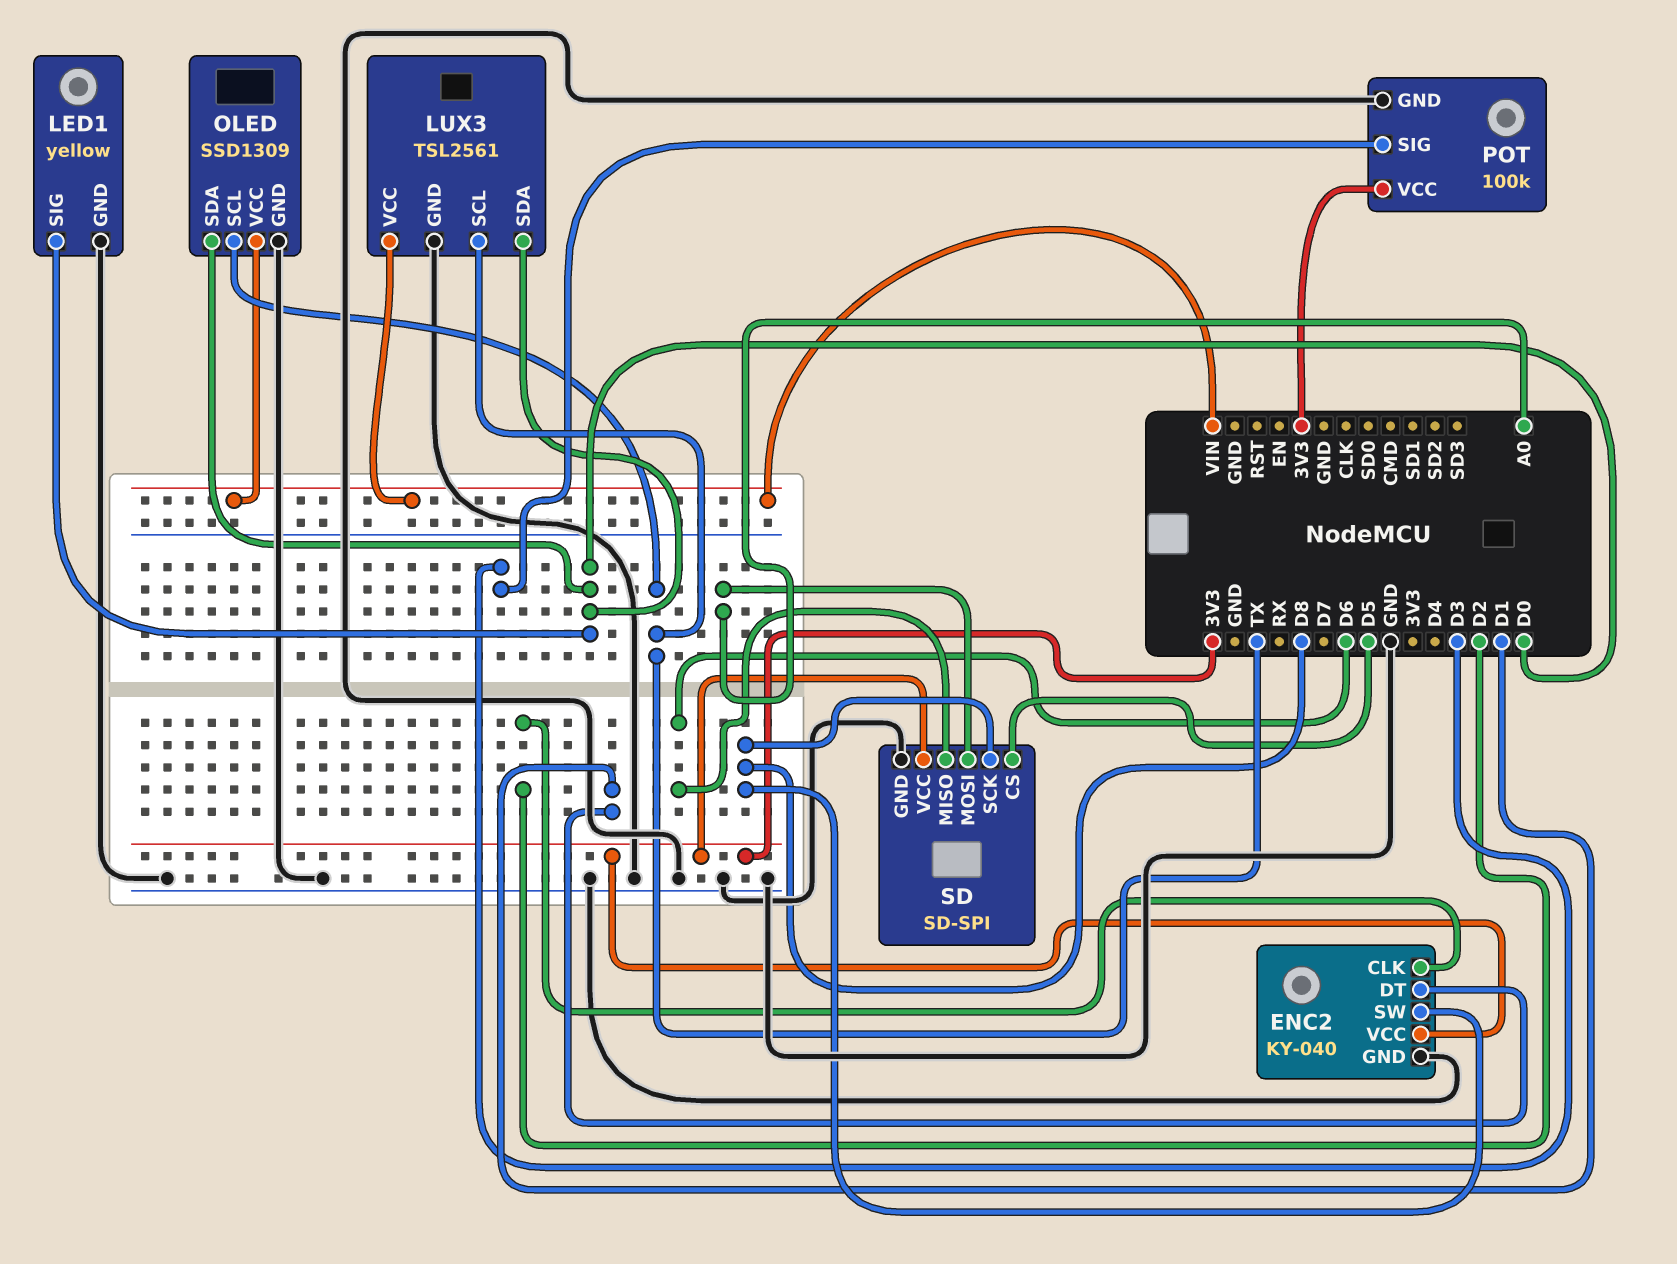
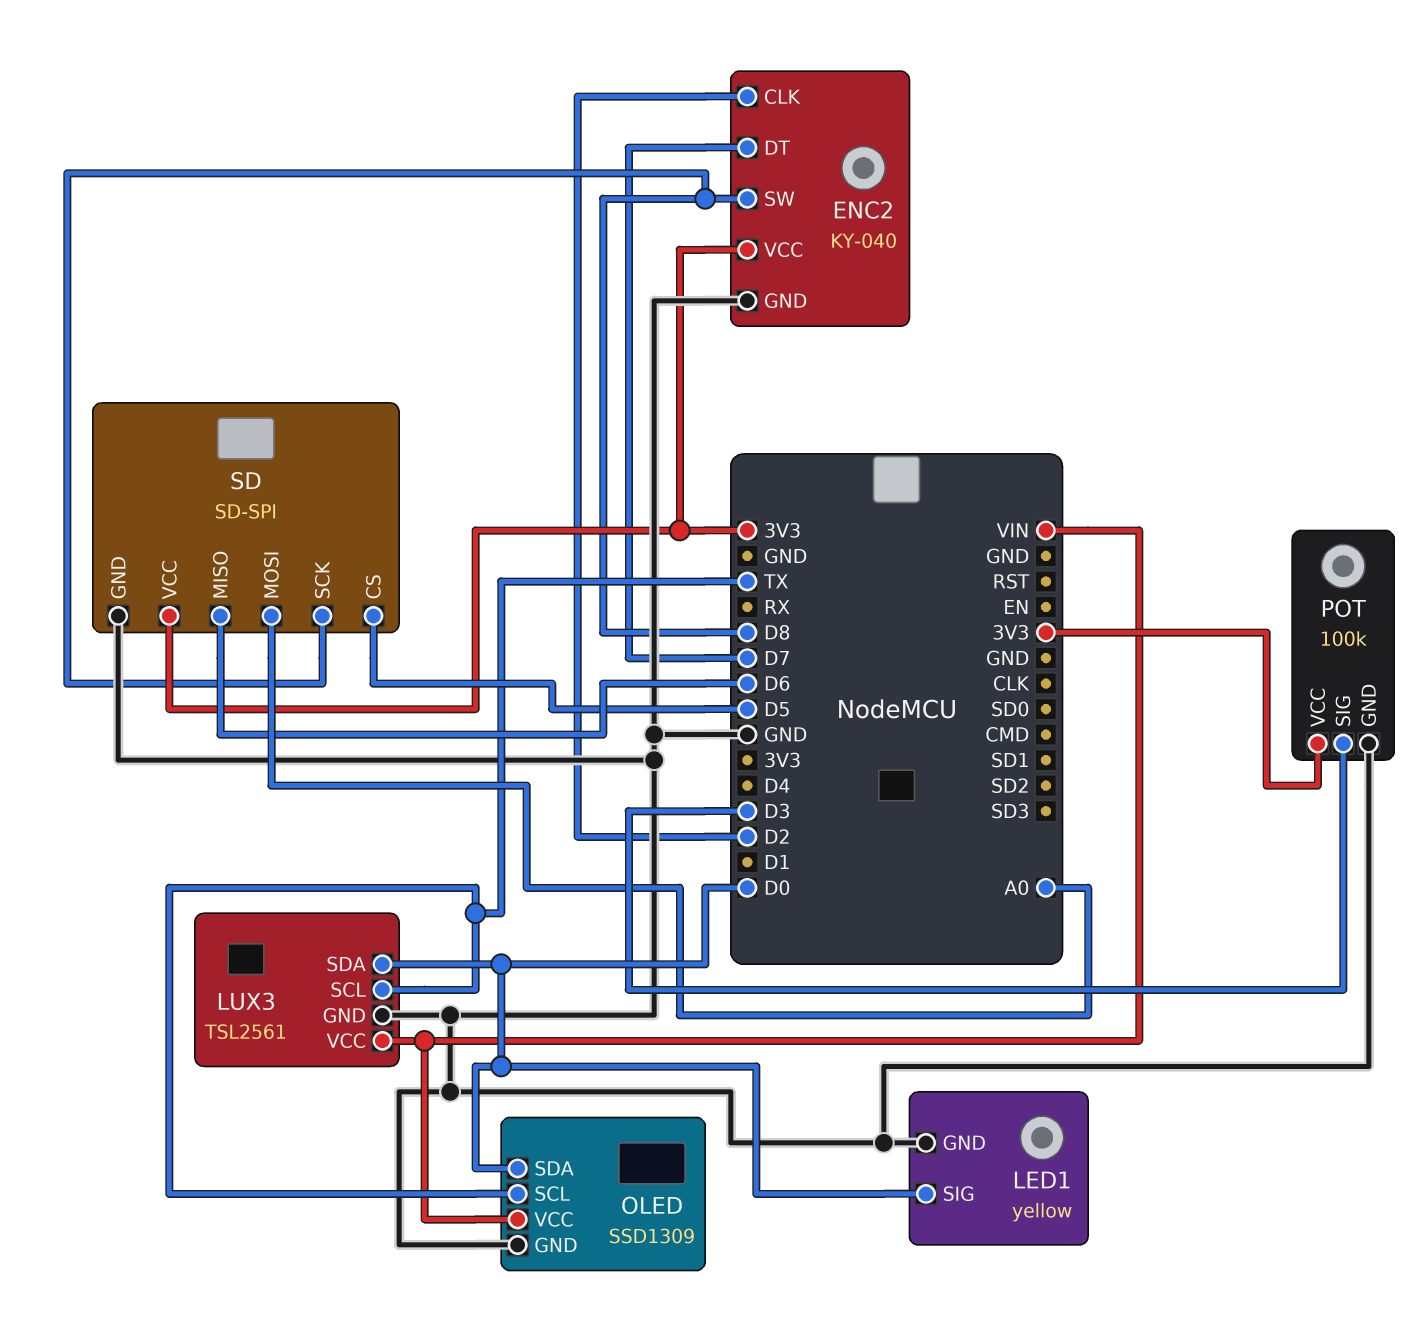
ENC2 pin DT: D1 -> D7

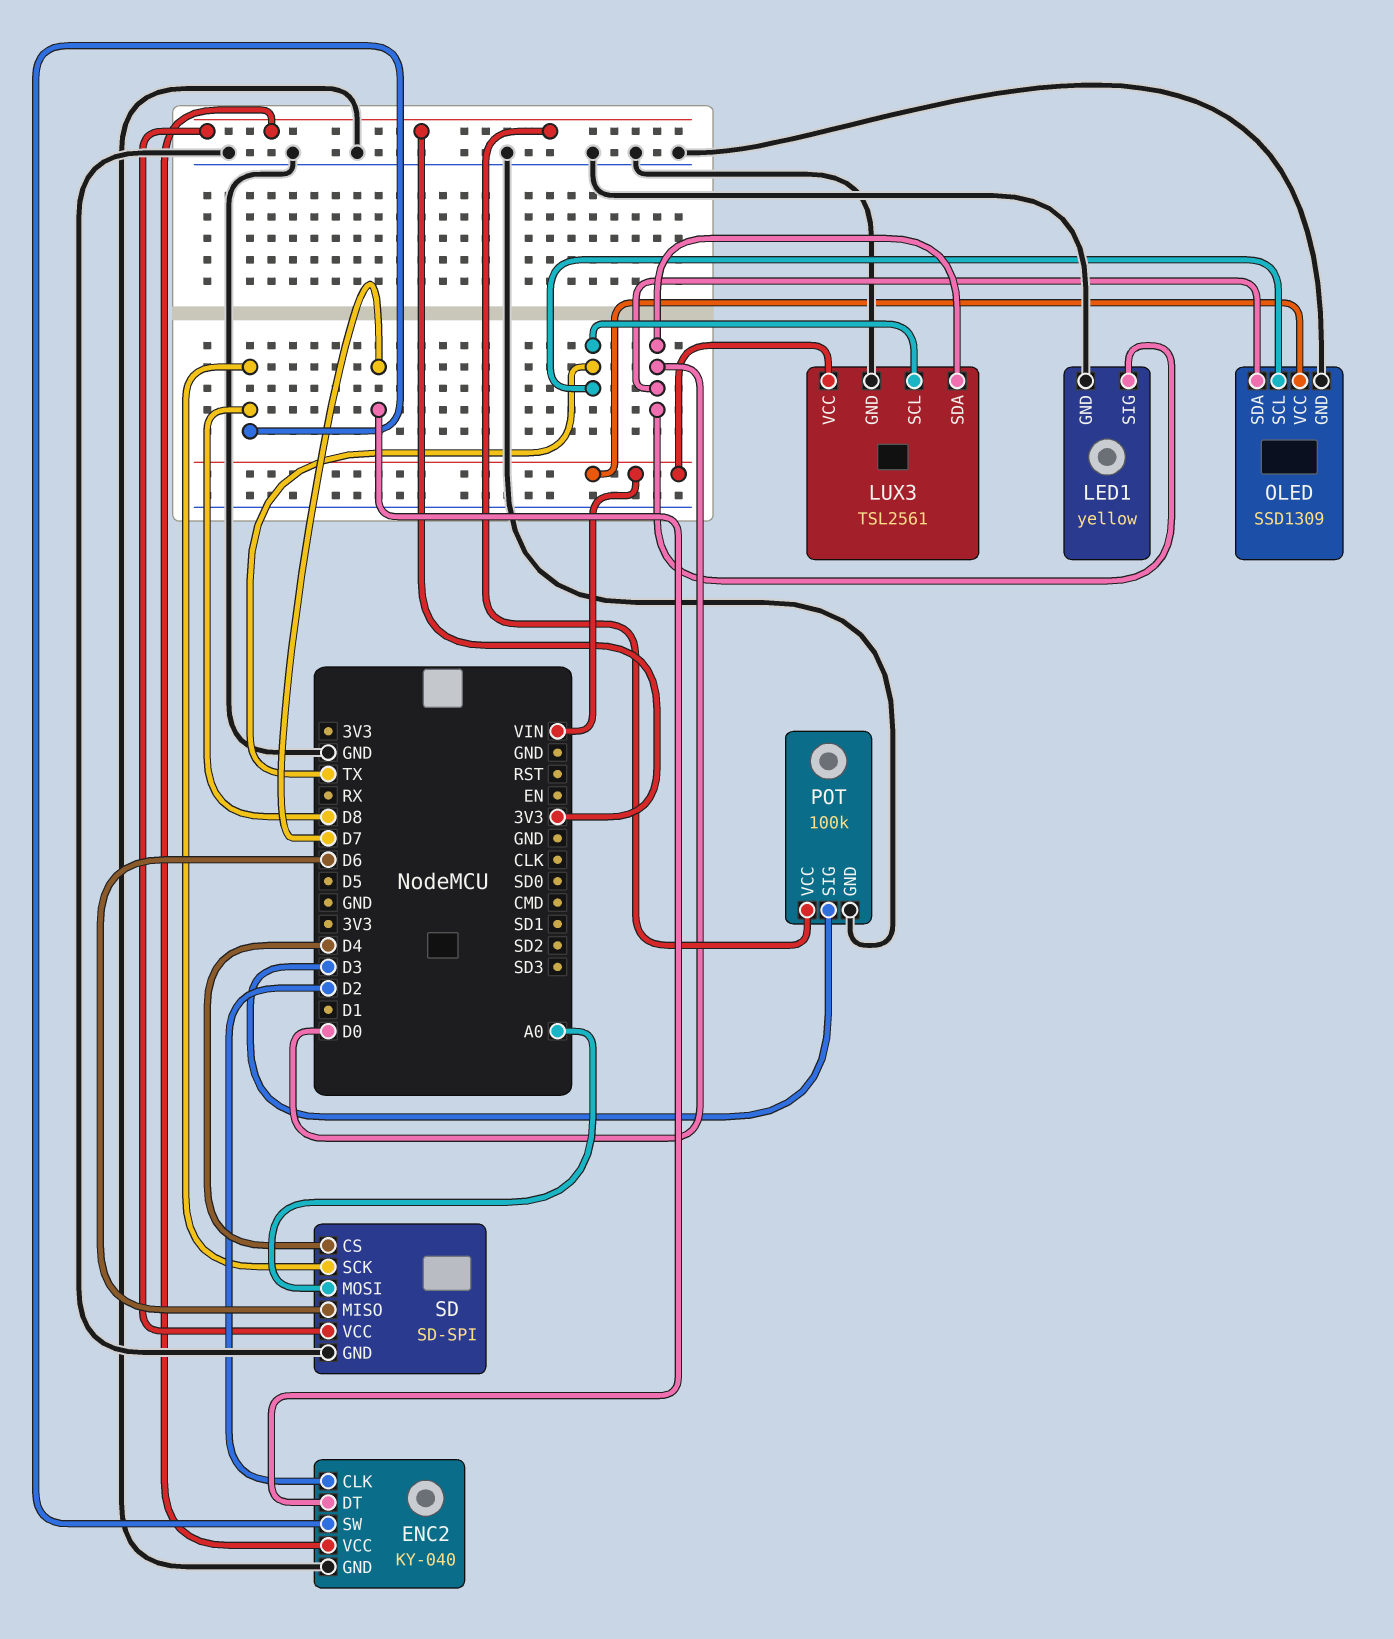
SD pin CS: D5 -> D4

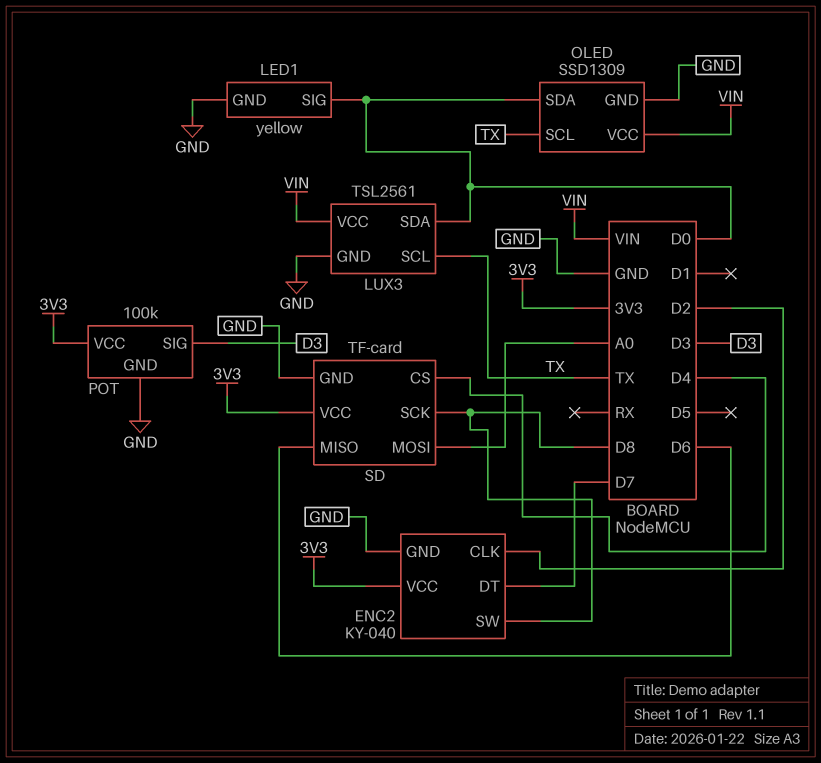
SD: SD-SPI -> TF-card

